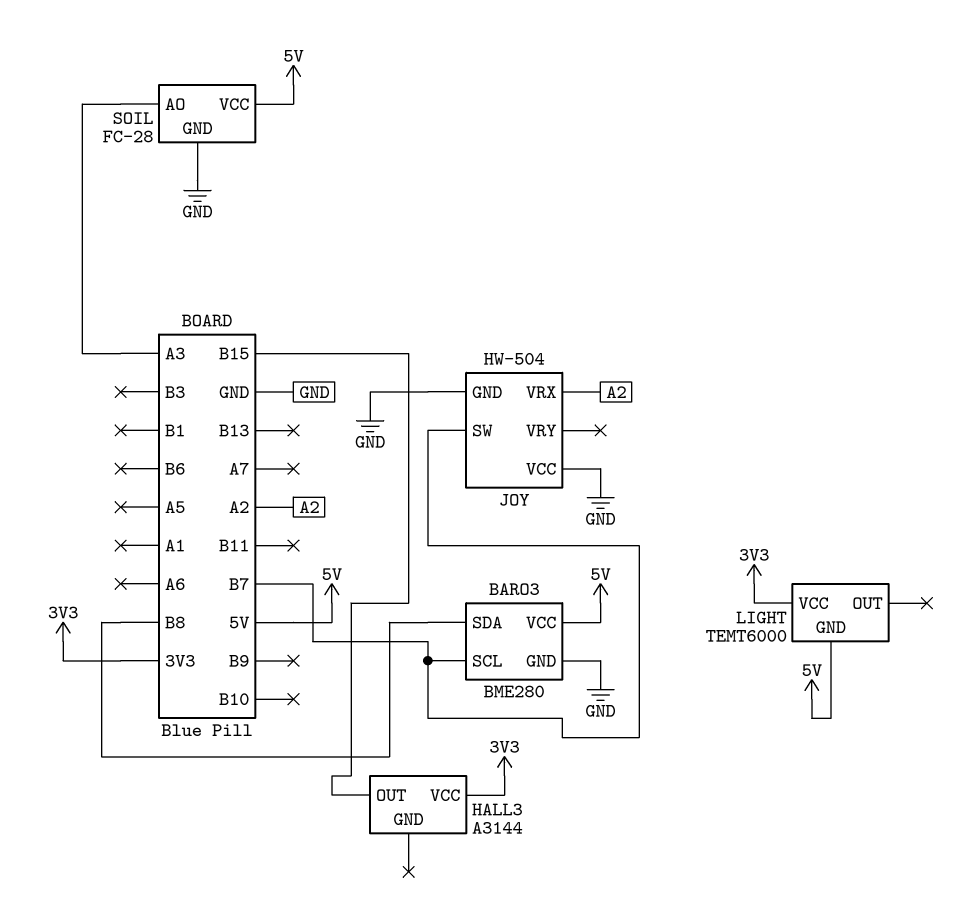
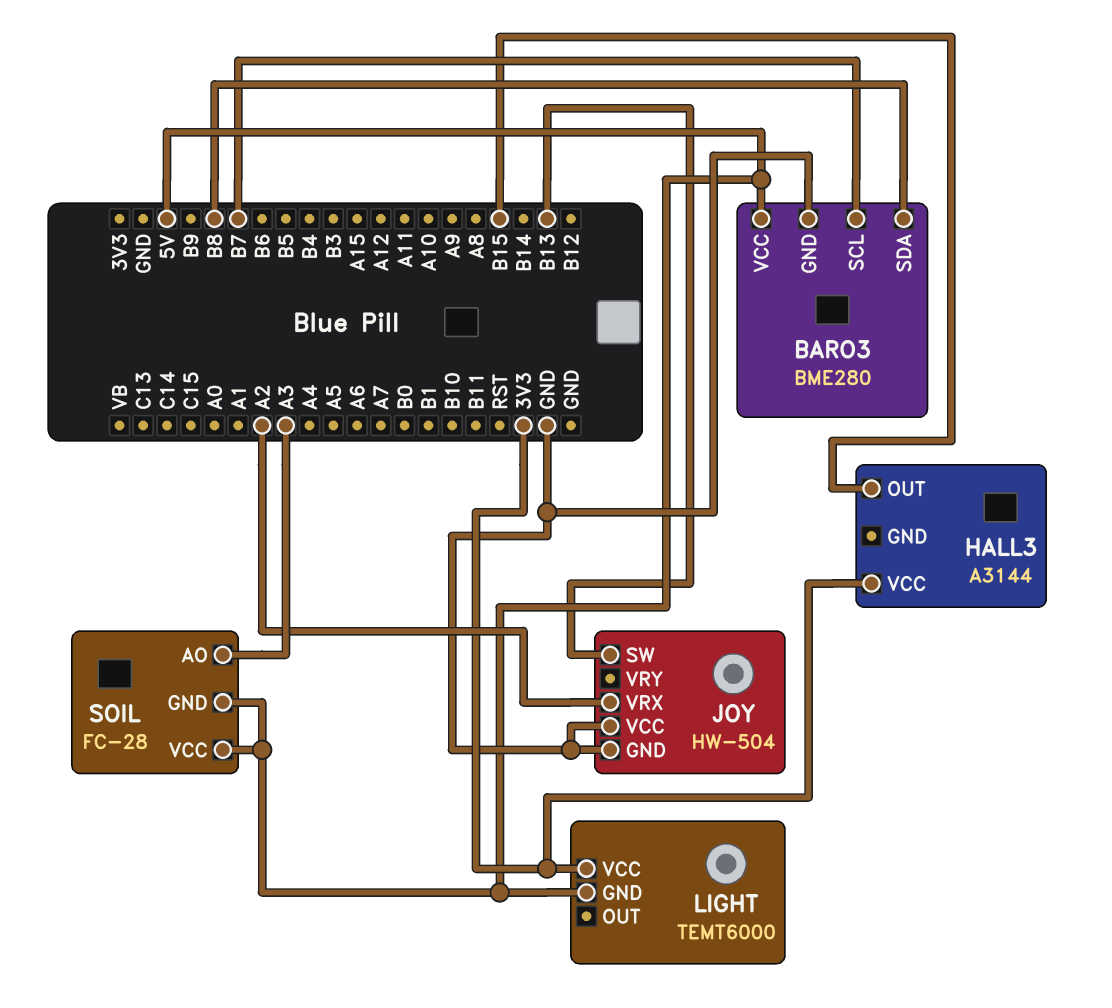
JOY pin SW: B7 -> B13
SOIL pin GND: GND -> 5V

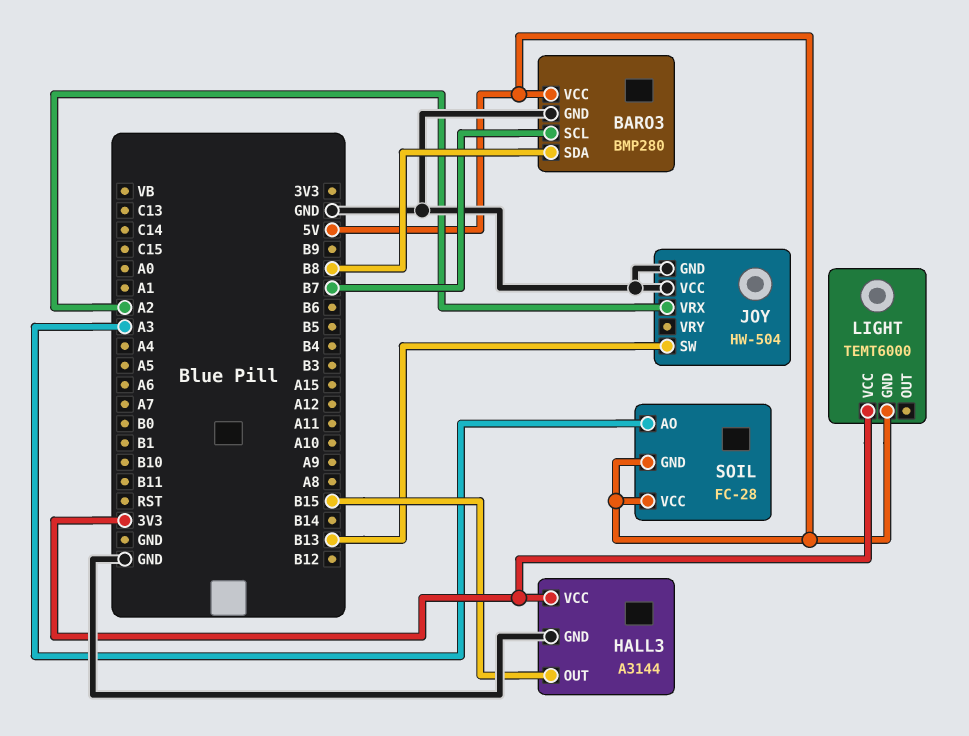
BARO3: BME280 -> BMP280
HALL3 pin GND: none -> GND

